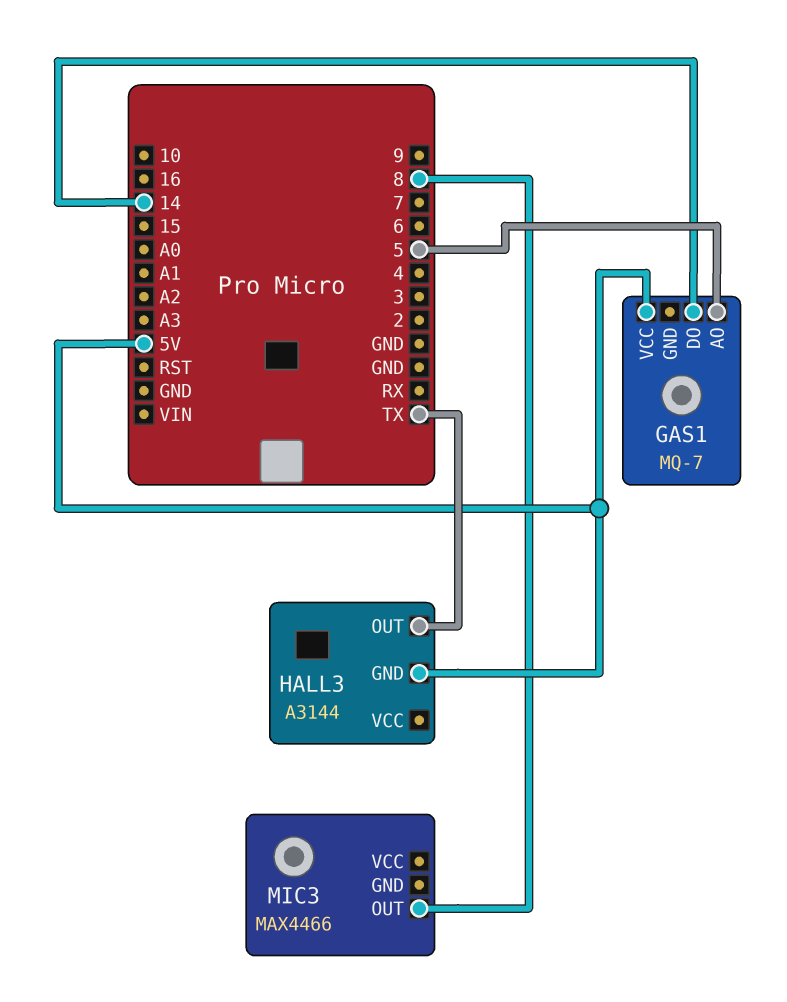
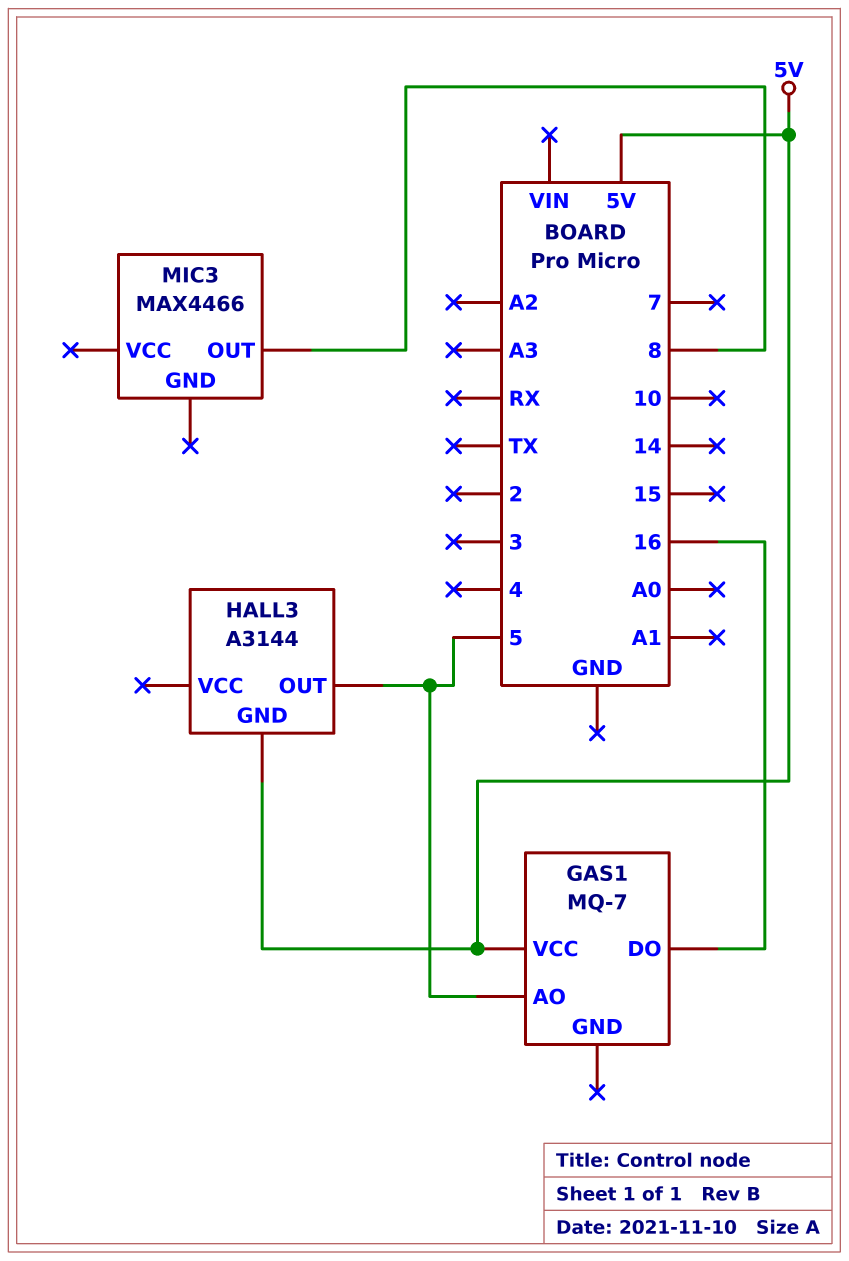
GAS1 pin DO: 14 -> 16
HALL3 pin OUT: TX -> 5

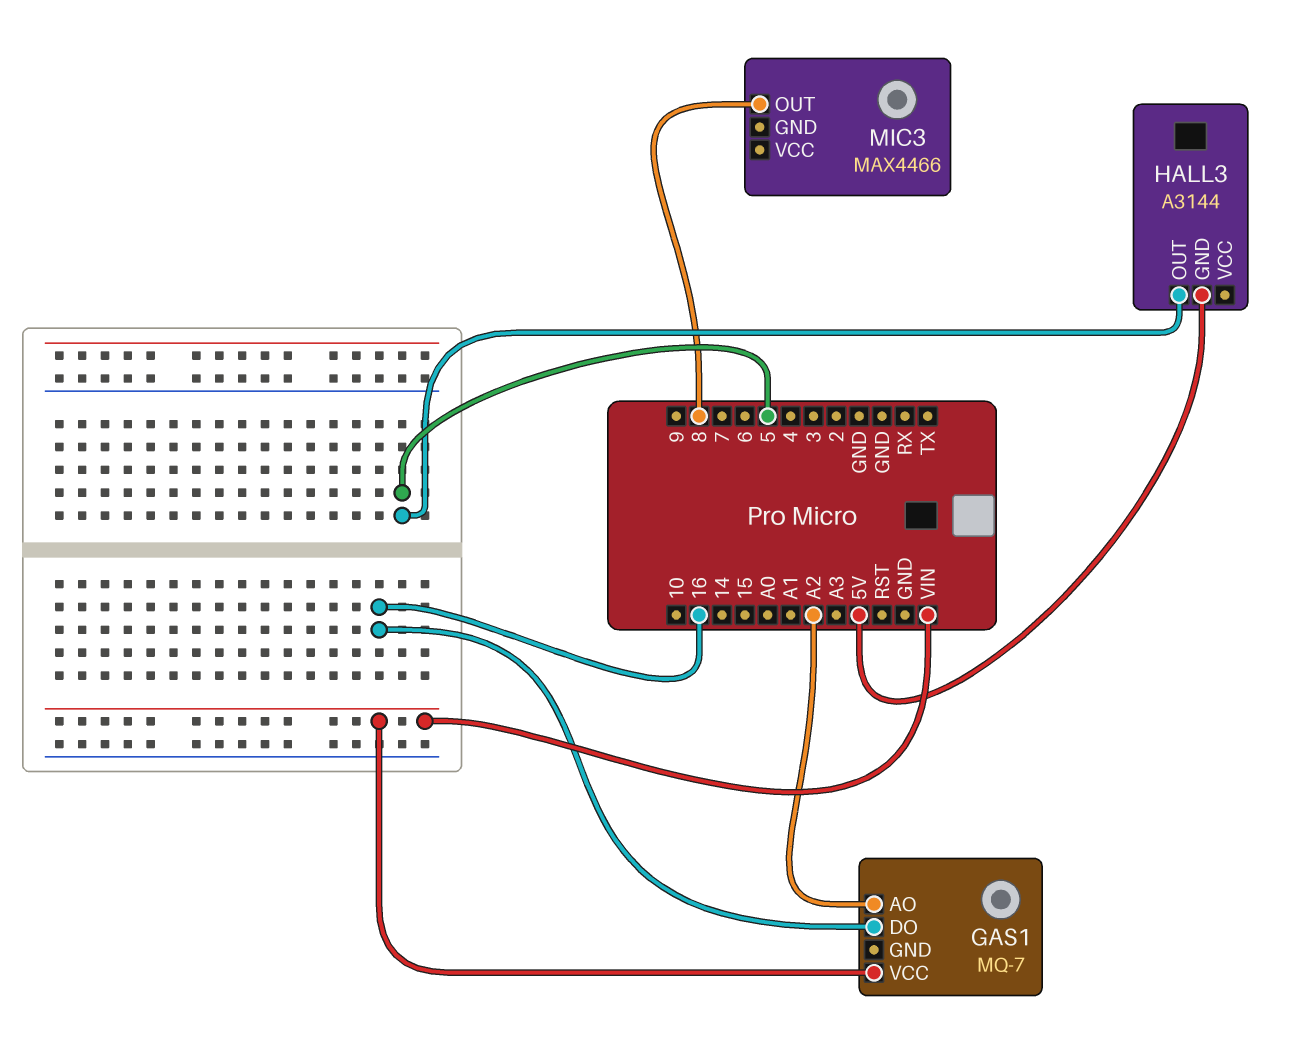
GAS1 pin AO: 5 -> A2
GAS1 pin VCC: 5V -> VIN

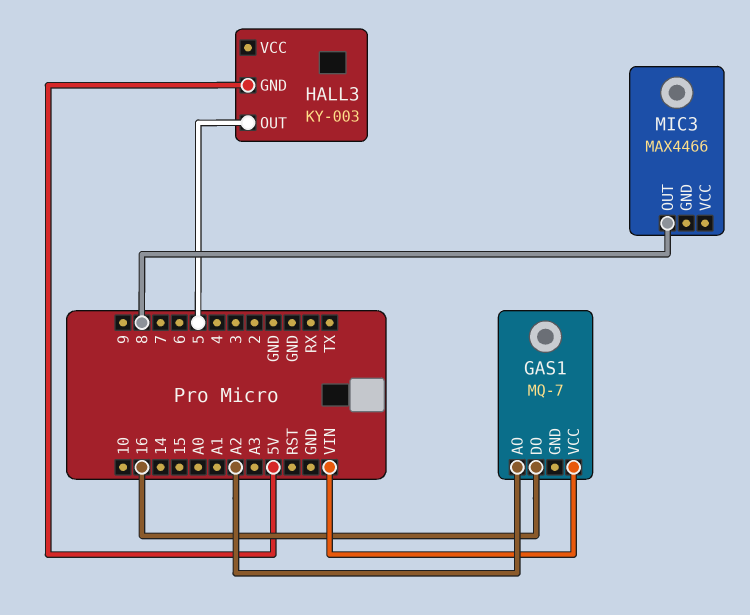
HALL3: A3144 -> KY-003

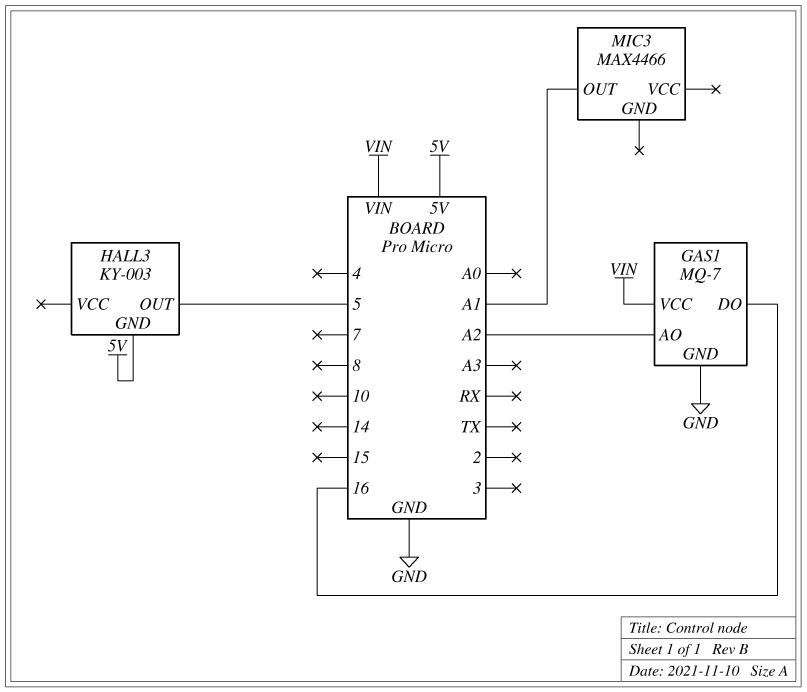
GAS1 pin GND: none -> GND
MIC3 pin OUT: 8 -> A1

